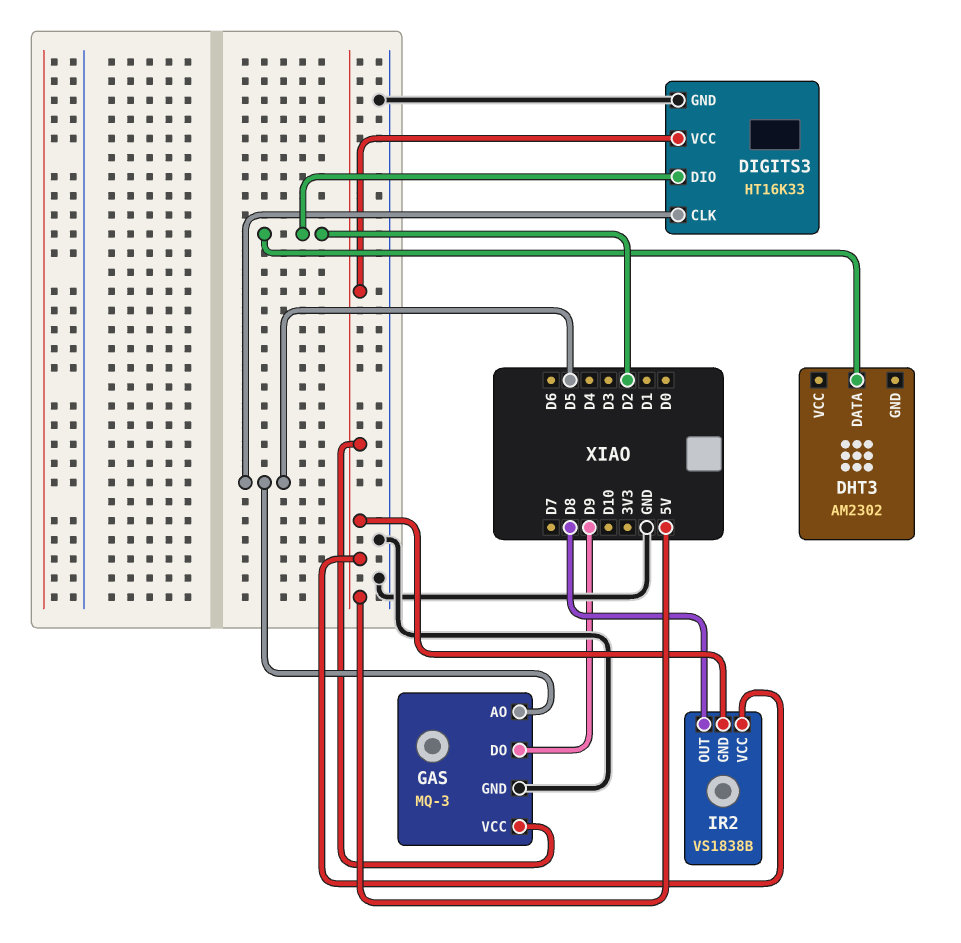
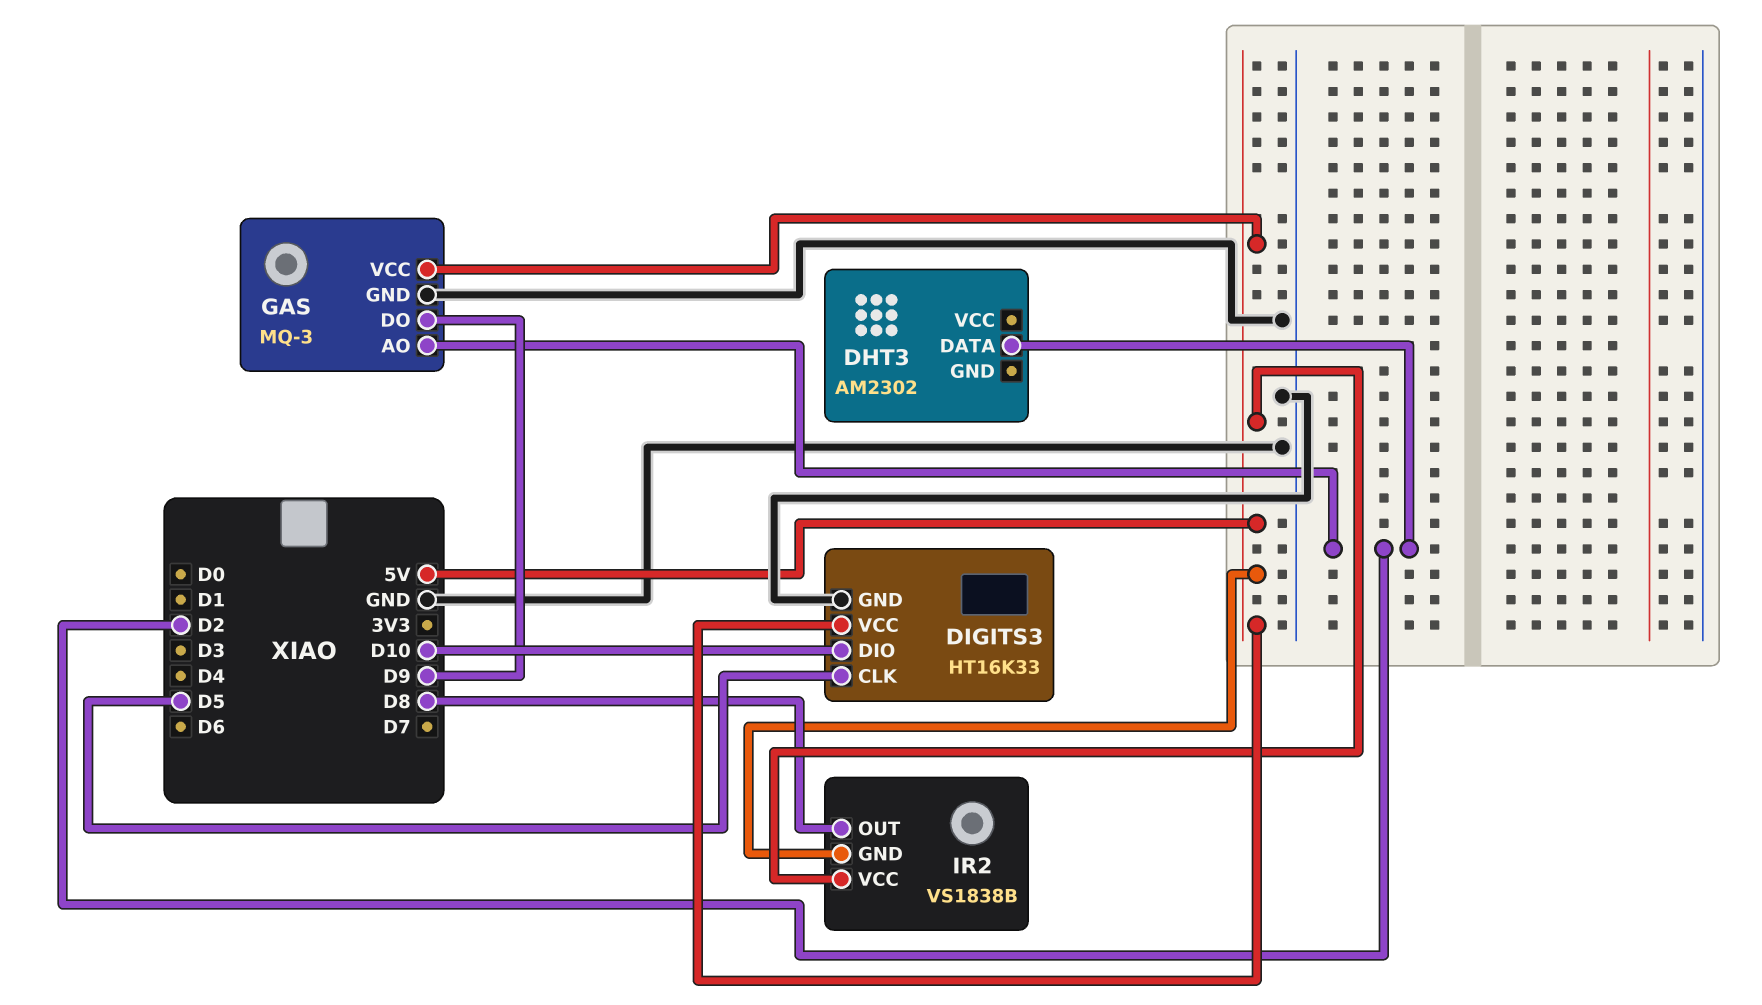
DIGITS3 pin DIO: D2 -> D10
GAS pin AO: D5 -> D2

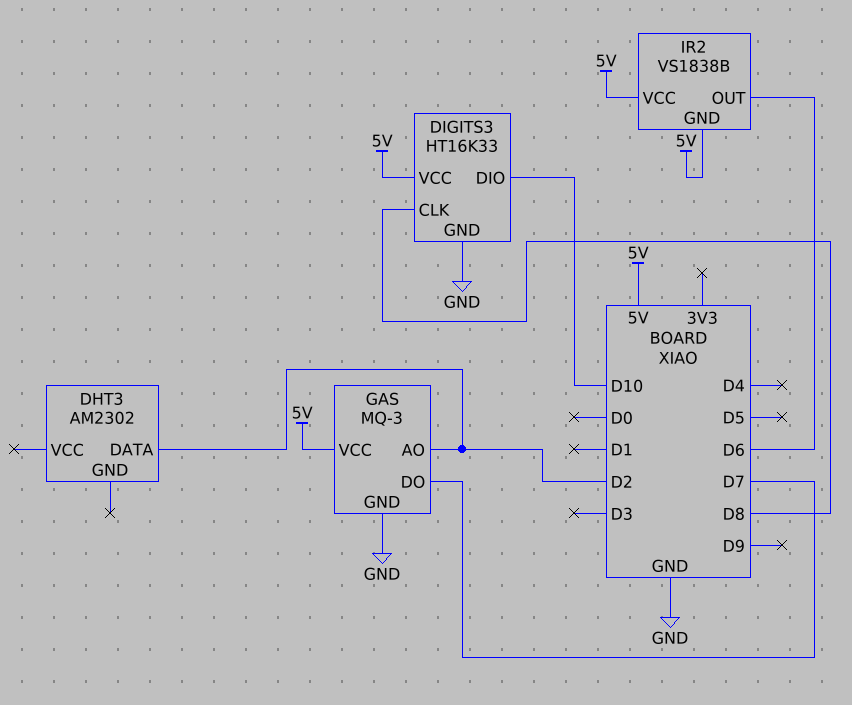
DIGITS3 pin CLK: D5 -> D8
GAS pin DO: D9 -> D7
IR2 pin OUT: D8 -> D6

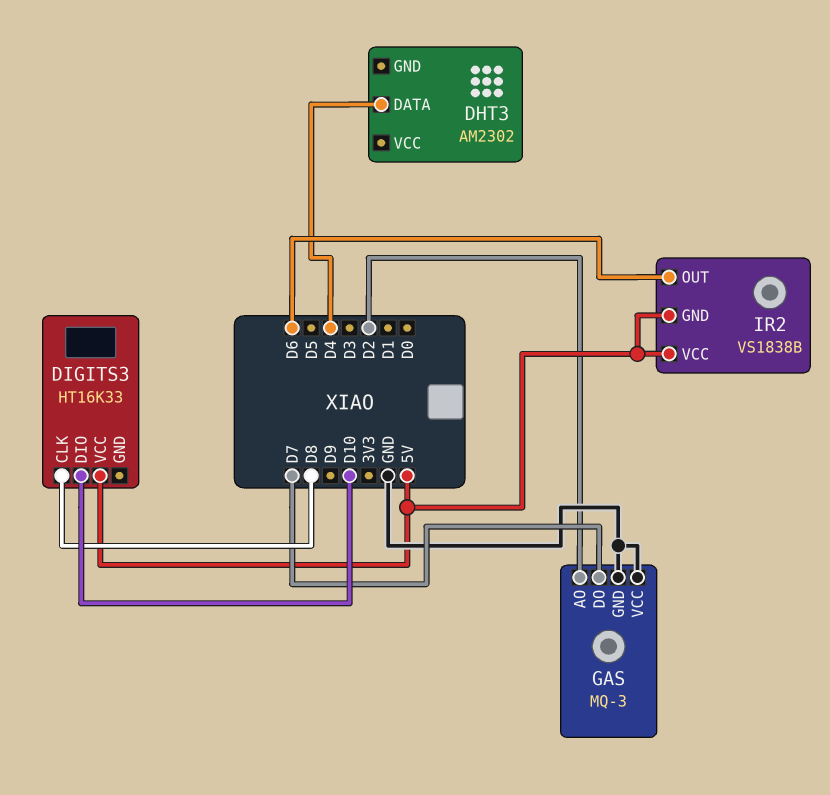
DHT3 pin DATA: D2 -> D4
DIGITS3 pin GND: GND -> none
GAS pin VCC: 5V -> GND

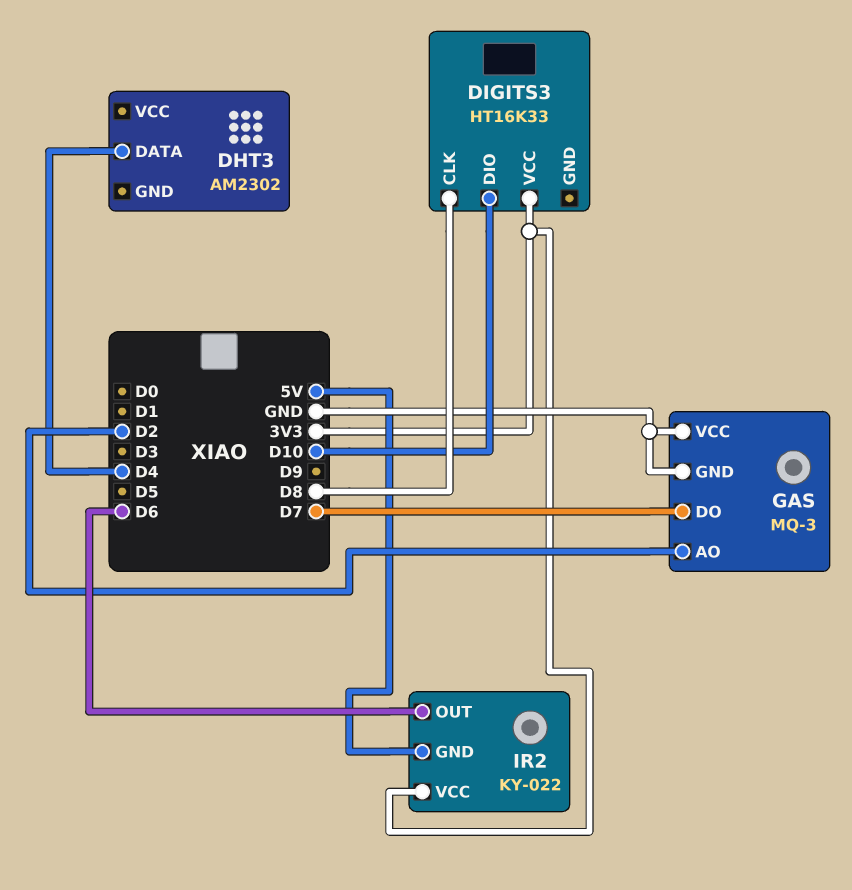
DIGITS3 pin VCC: 5V -> 3V3
IR2: VS1838B -> KY-022
IR2 pin VCC: 5V -> 3V3

